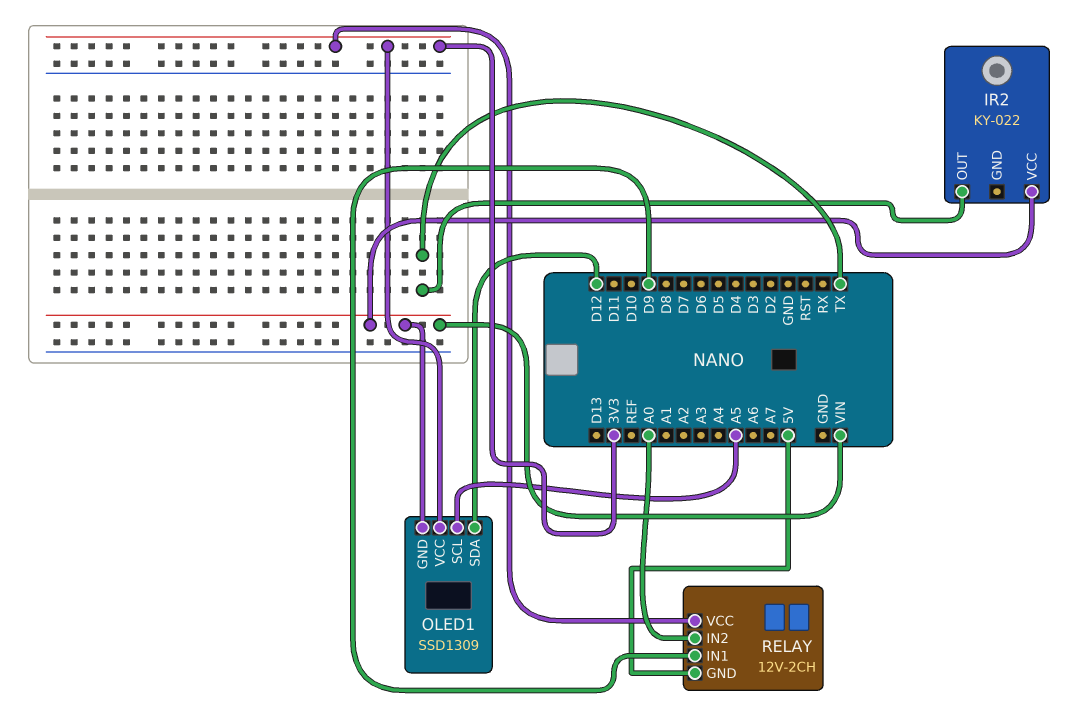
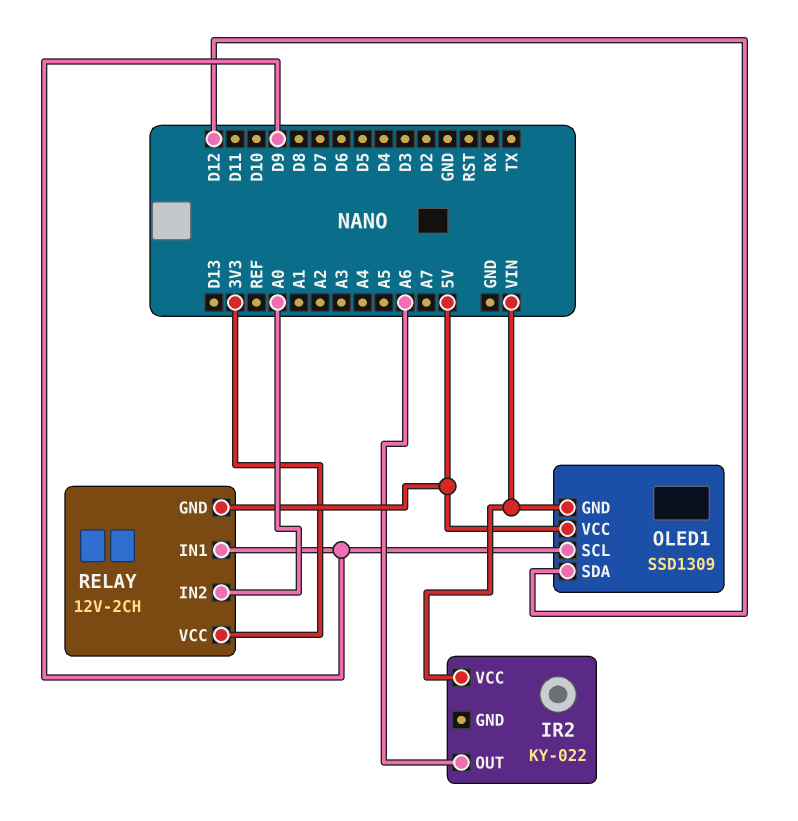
IR2 pin OUT: TX -> A6
OLED1 pin SCL: A5 -> D9
OLED1 pin VCC: 3V3 -> 5V

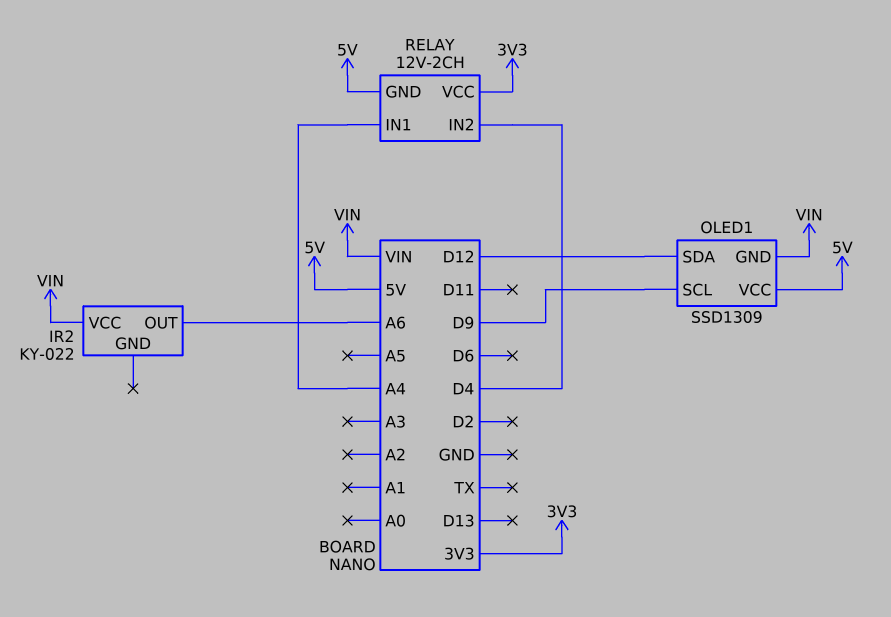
RELAY pin IN1: D9 -> A4
RELAY pin IN2: A0 -> D4

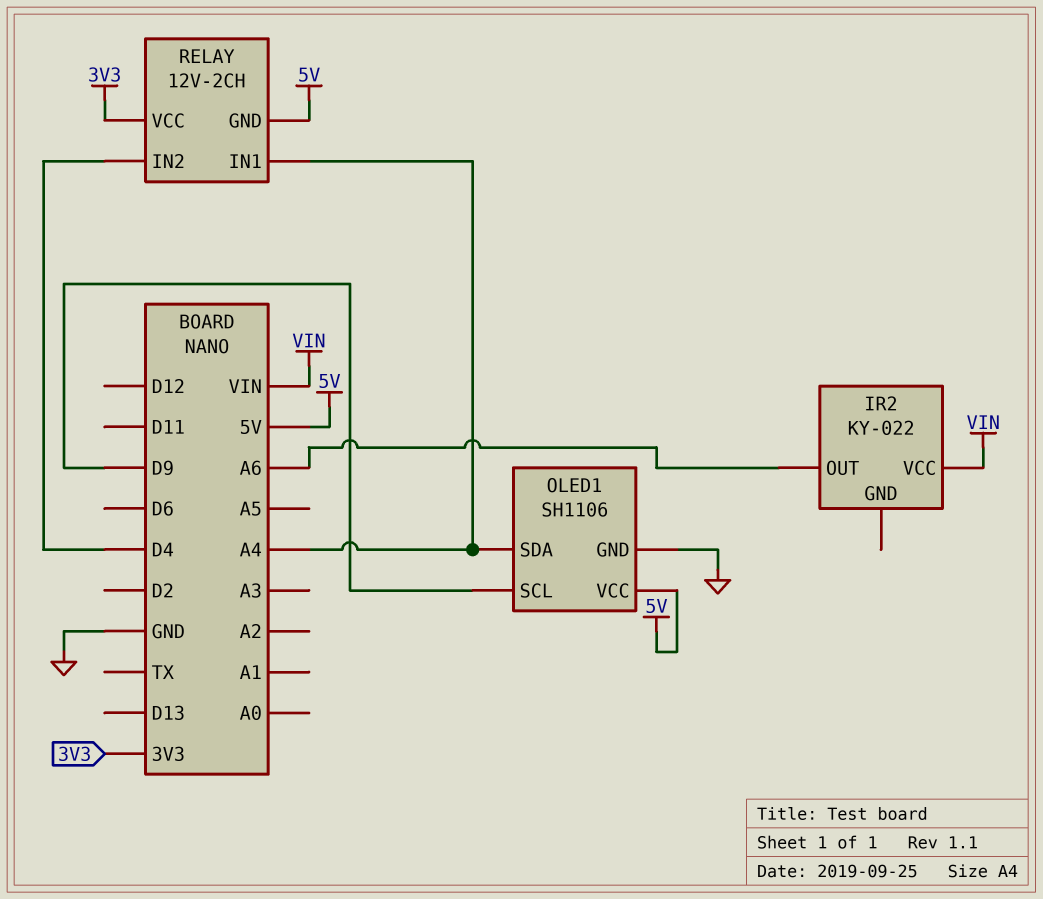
OLED1: SSD1309 -> SH1106
OLED1 pin GND: VIN -> GND
OLED1 pin SDA: D12 -> A4

